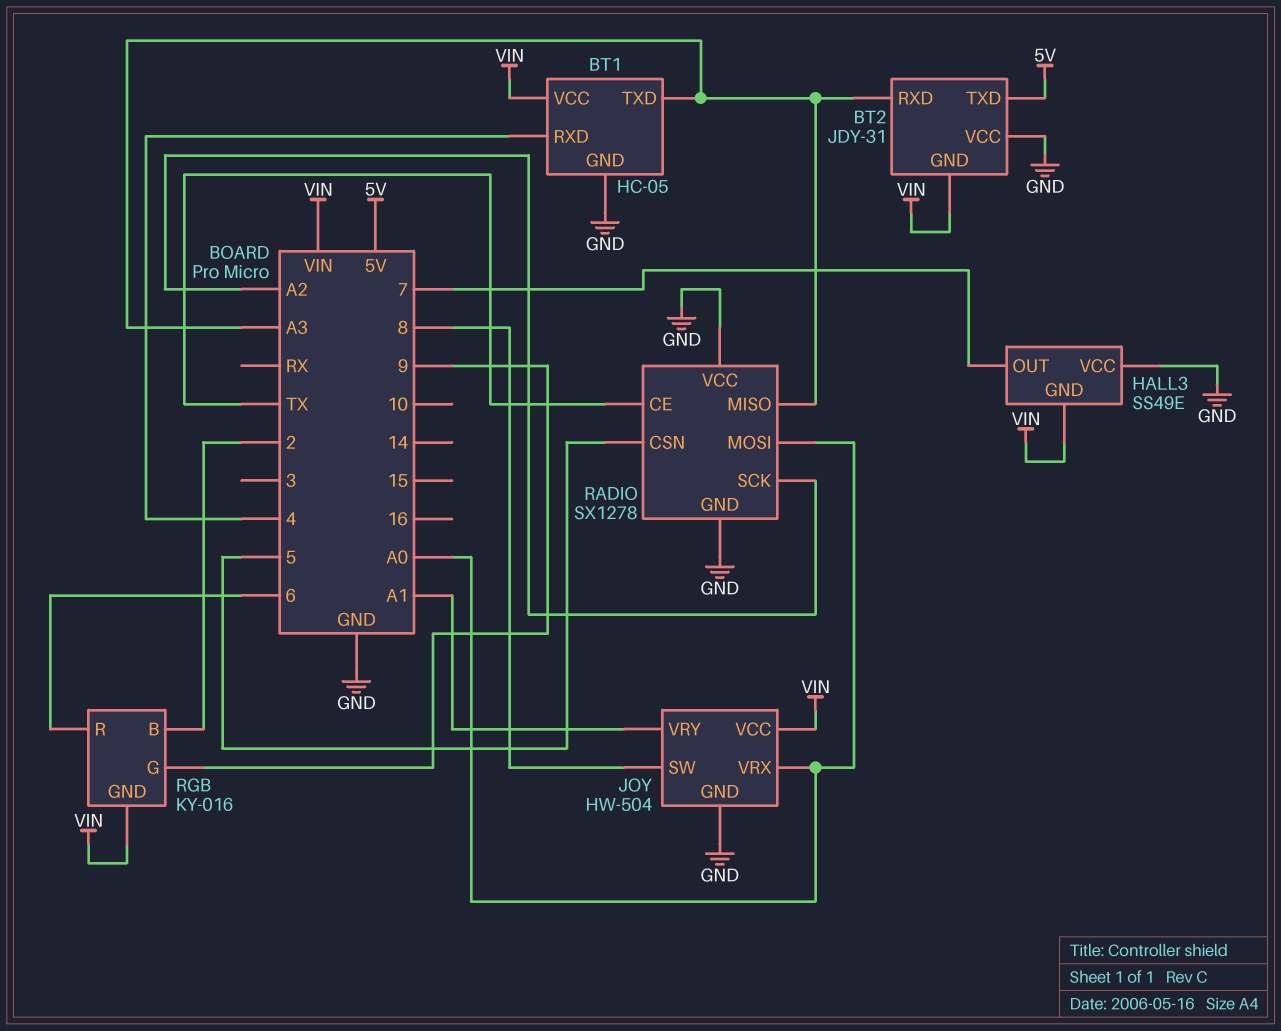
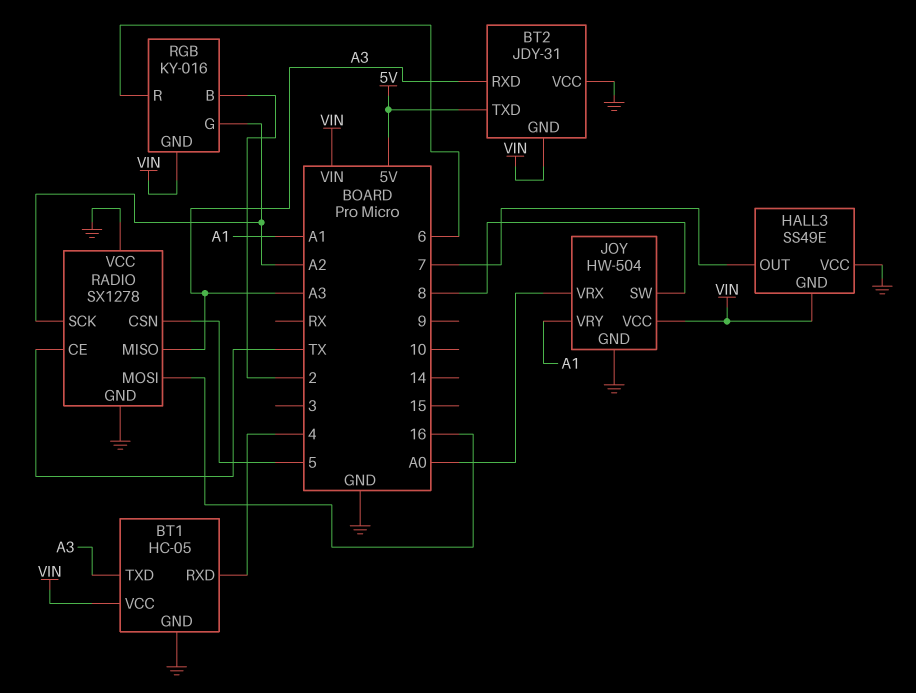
RADIO pin MOSI: A0 -> 16
RGB pin G: 9 -> A2

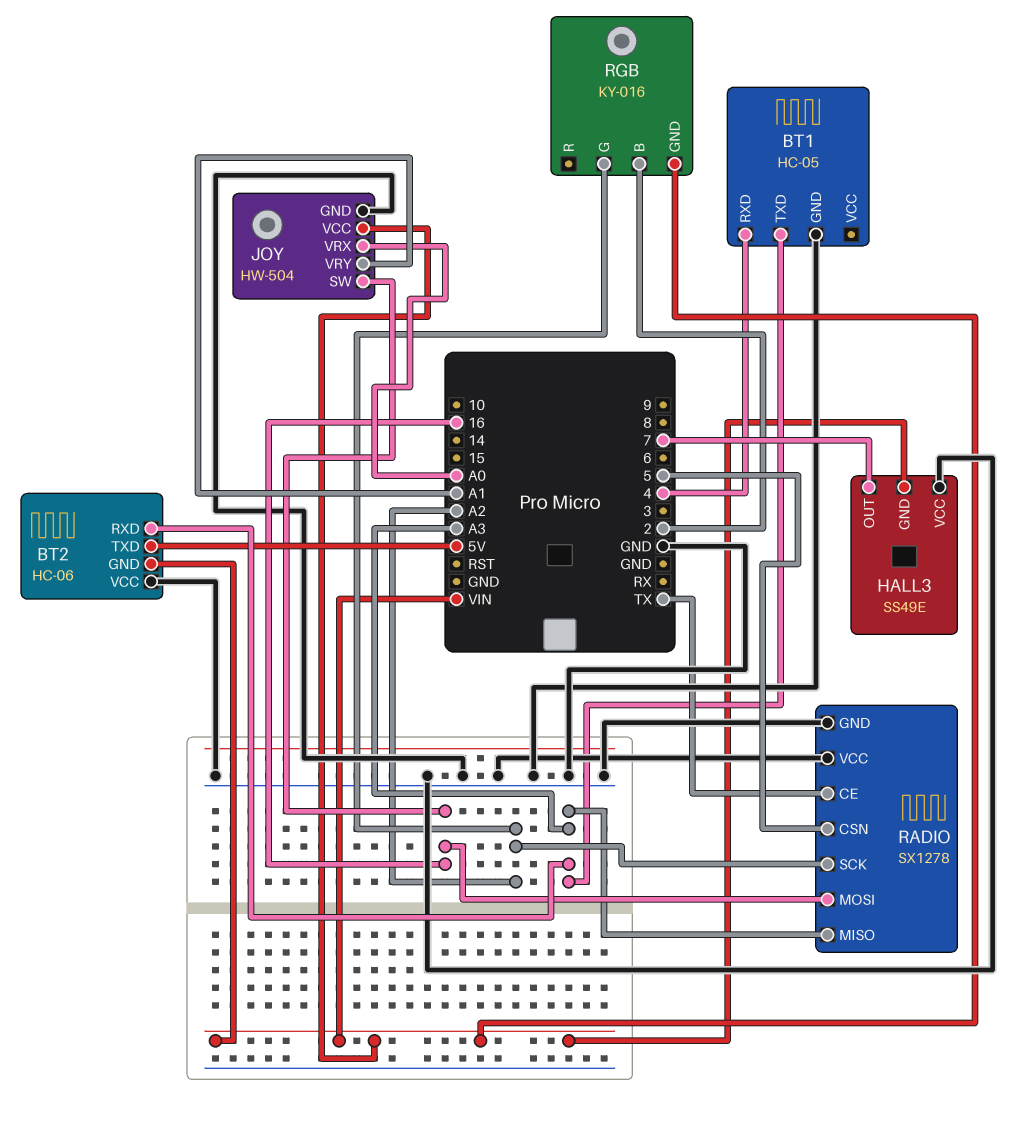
BT1 pin VCC: VIN -> none
BT2: JDY-31 -> HC-06
JOY pin SW: 8 -> 16
RGB pin R: 6 -> none

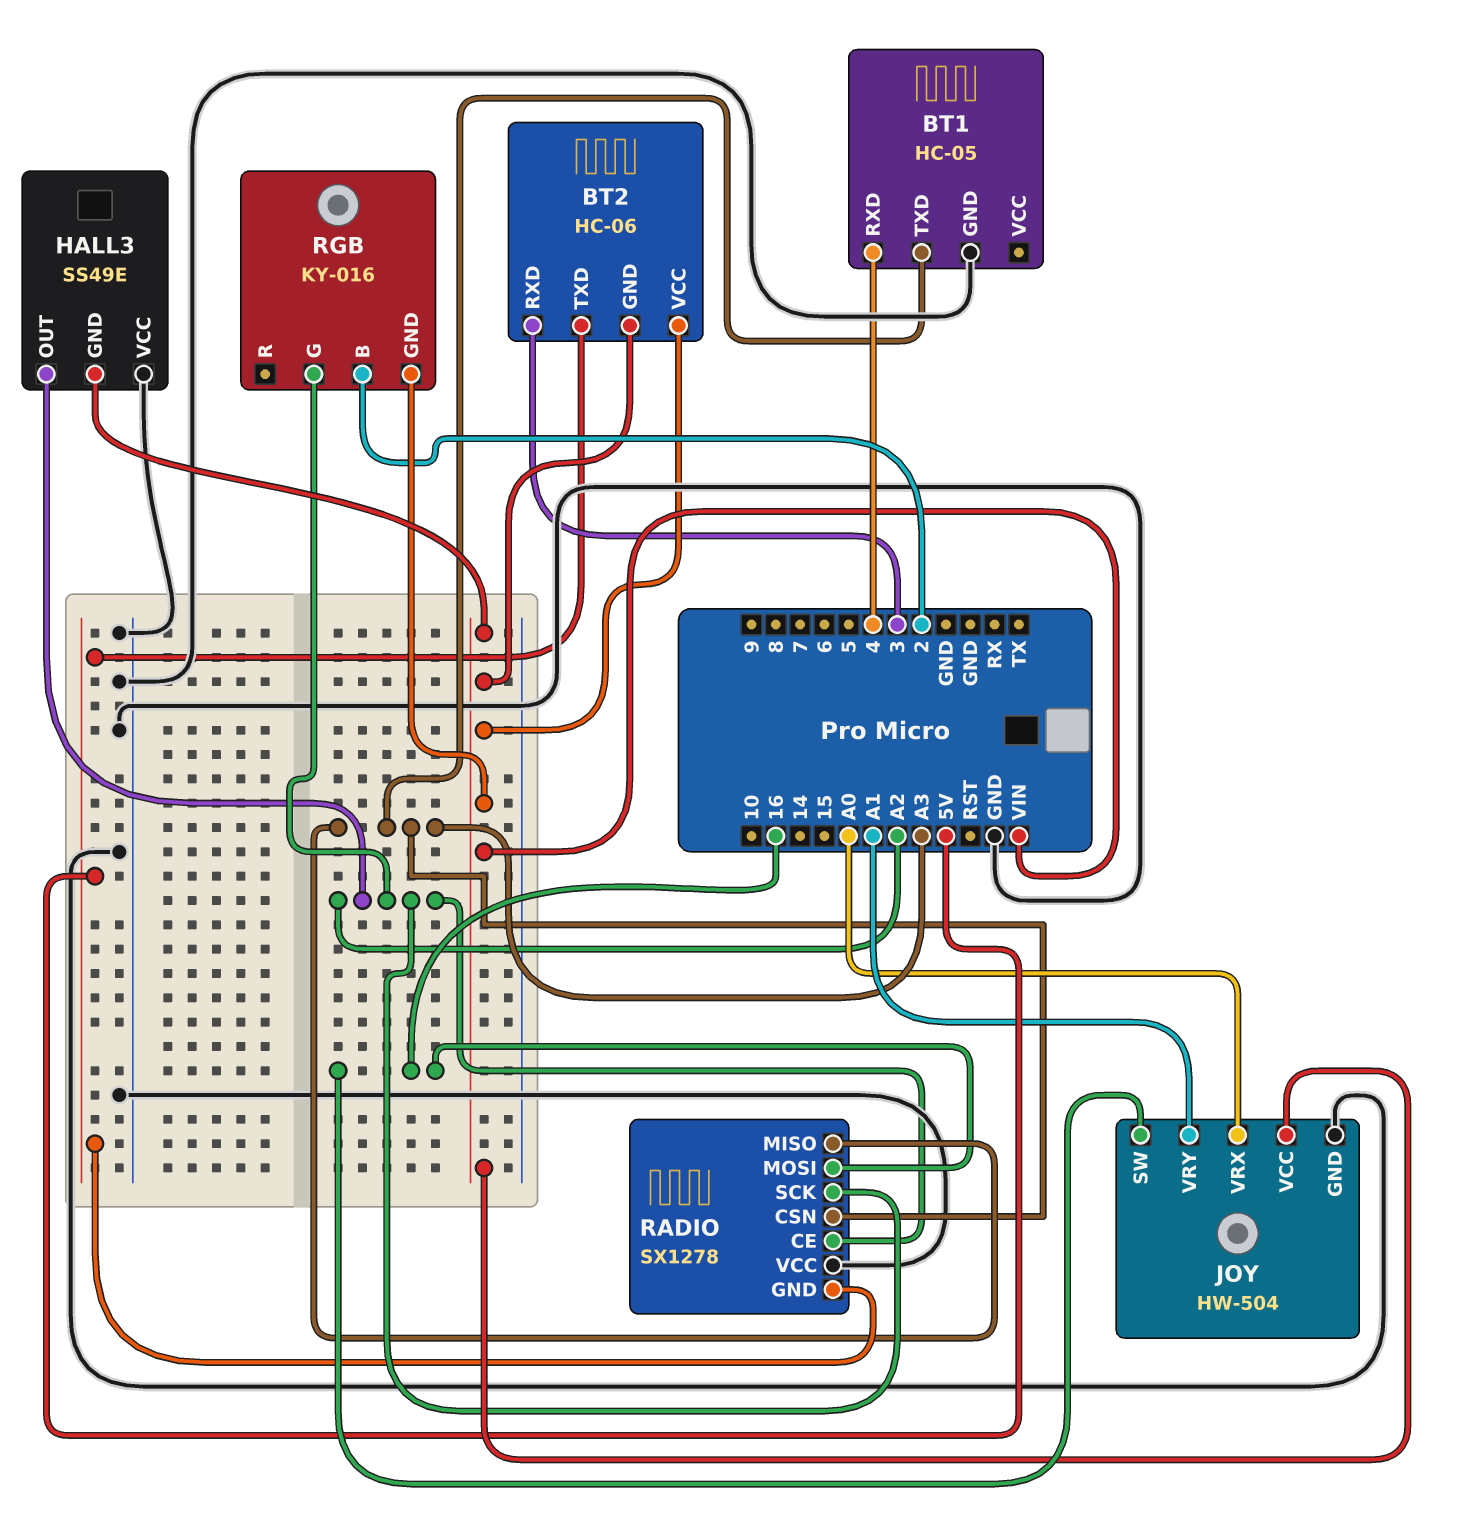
BT2 pin RXD: A3 -> 3
BT2 pin VCC: GND -> VIN
HALL3 pin OUT: 7 -> A2
RADIO pin CE: TX -> A2
RADIO pin CSN: 5 -> A3
RADIO pin GND: GND -> 5V

